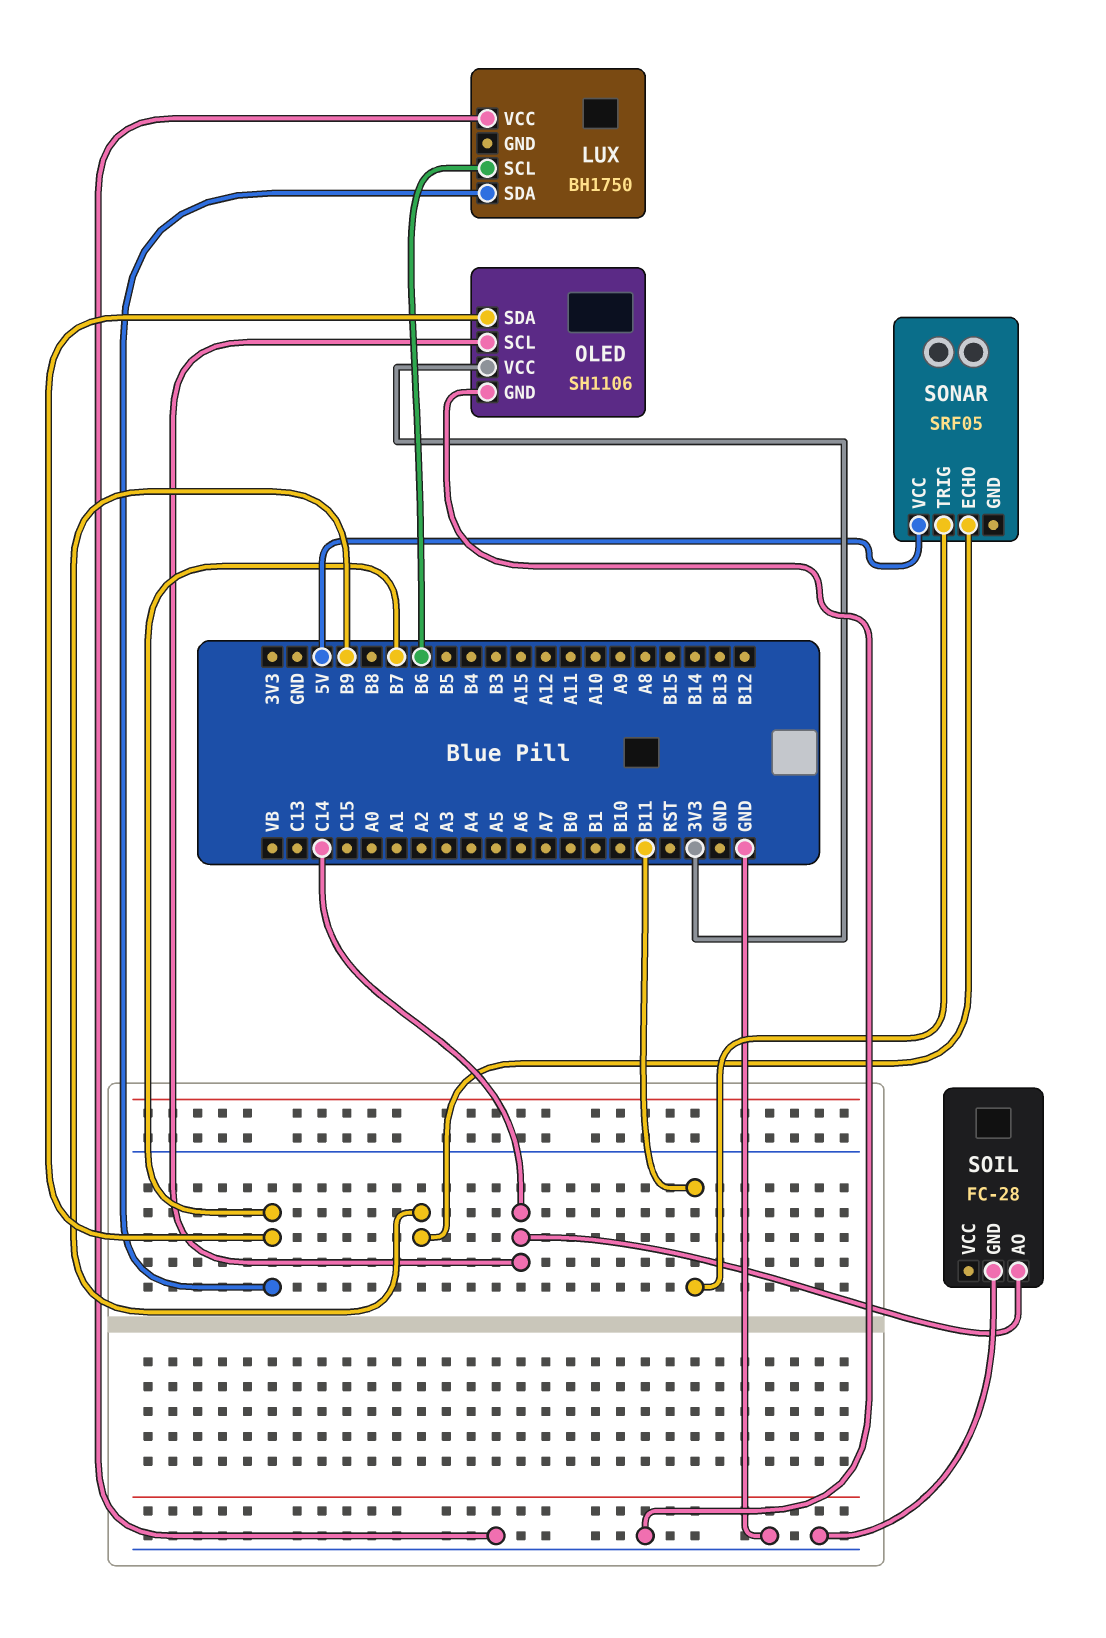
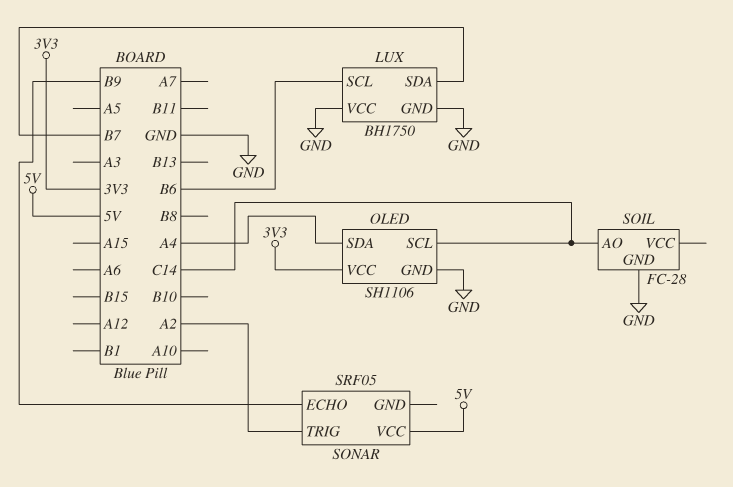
LUX pin GND: none -> GND
OLED pin SDA: B7 -> A4
SONAR pin TRIG: B11 -> A2

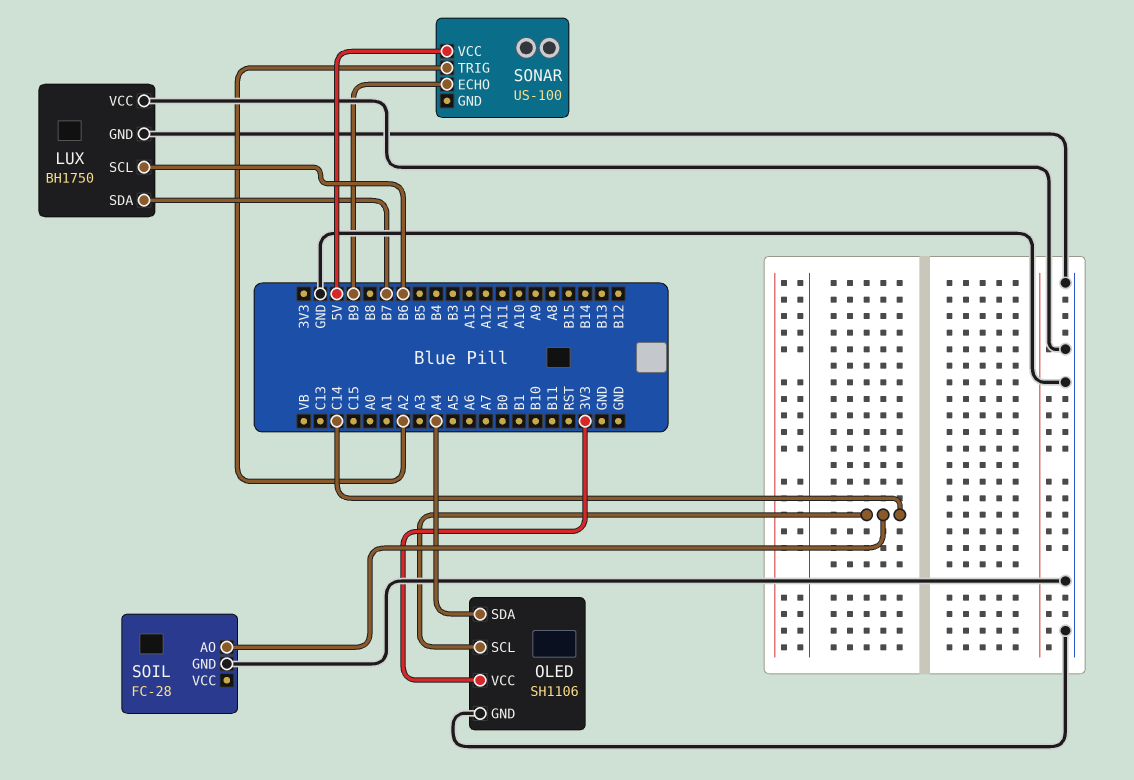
SONAR: SRF05 -> US-100

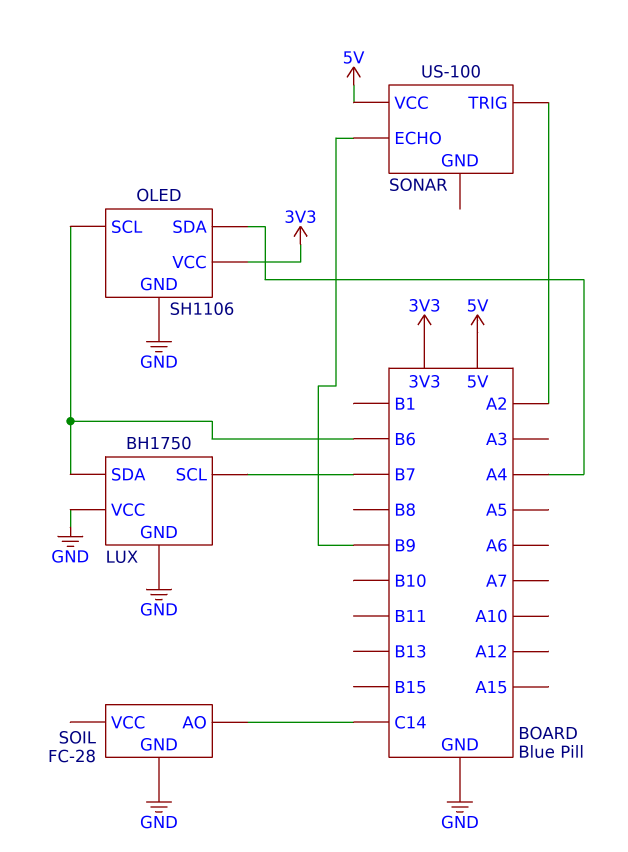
LUX pin SCL: B6 -> B7
LUX pin SDA: B7 -> B6
OLED pin SCL: C14 -> B6

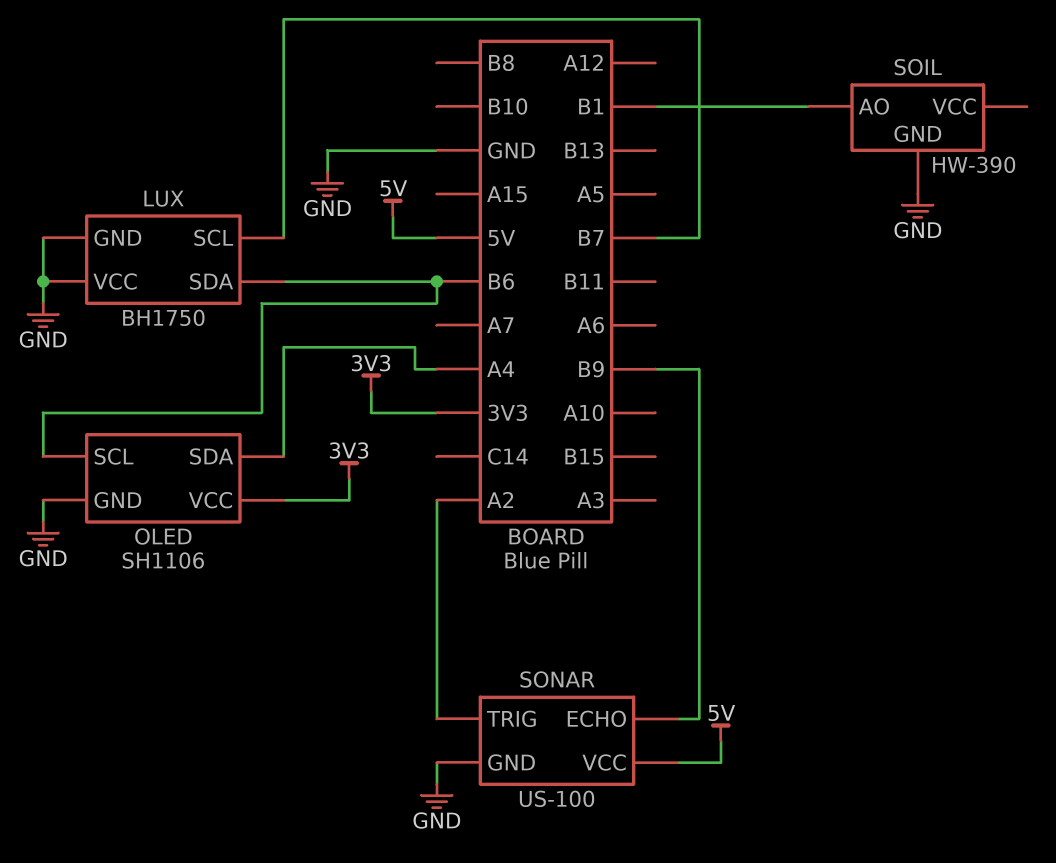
SOIL: FC-28 -> HW-390
SOIL pin AO: C14 -> B1
SONAR pin GND: none -> GND

